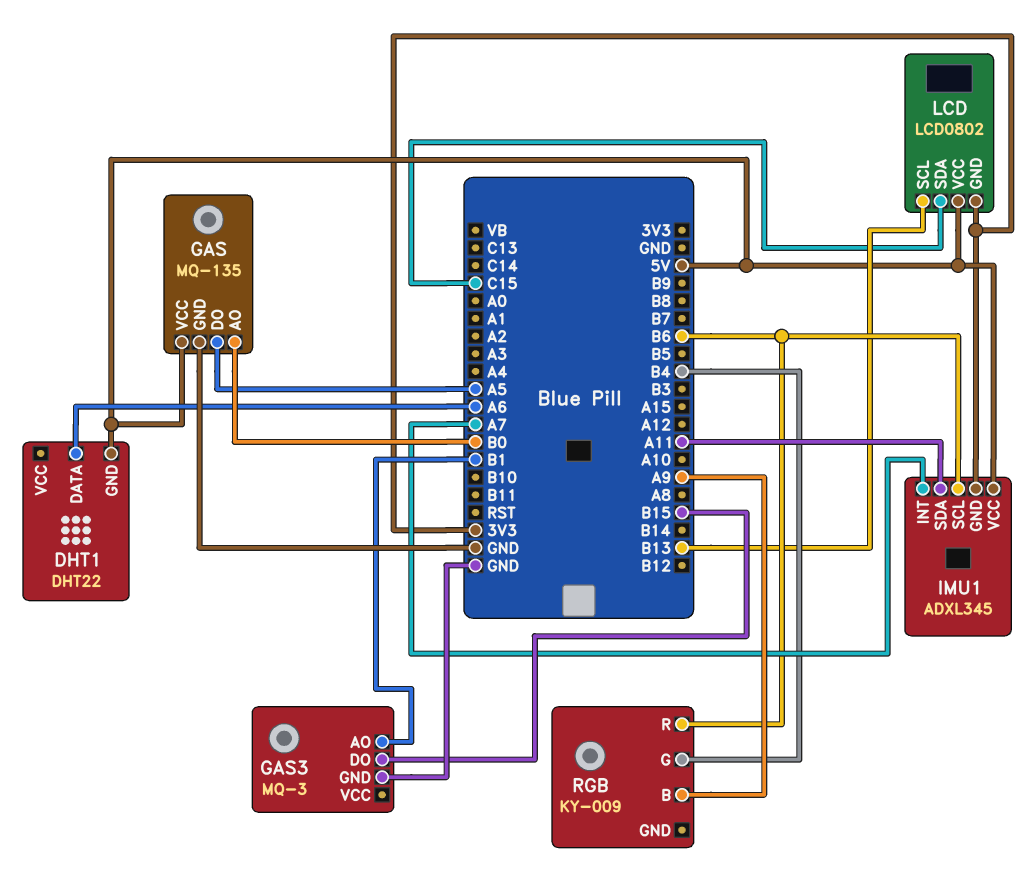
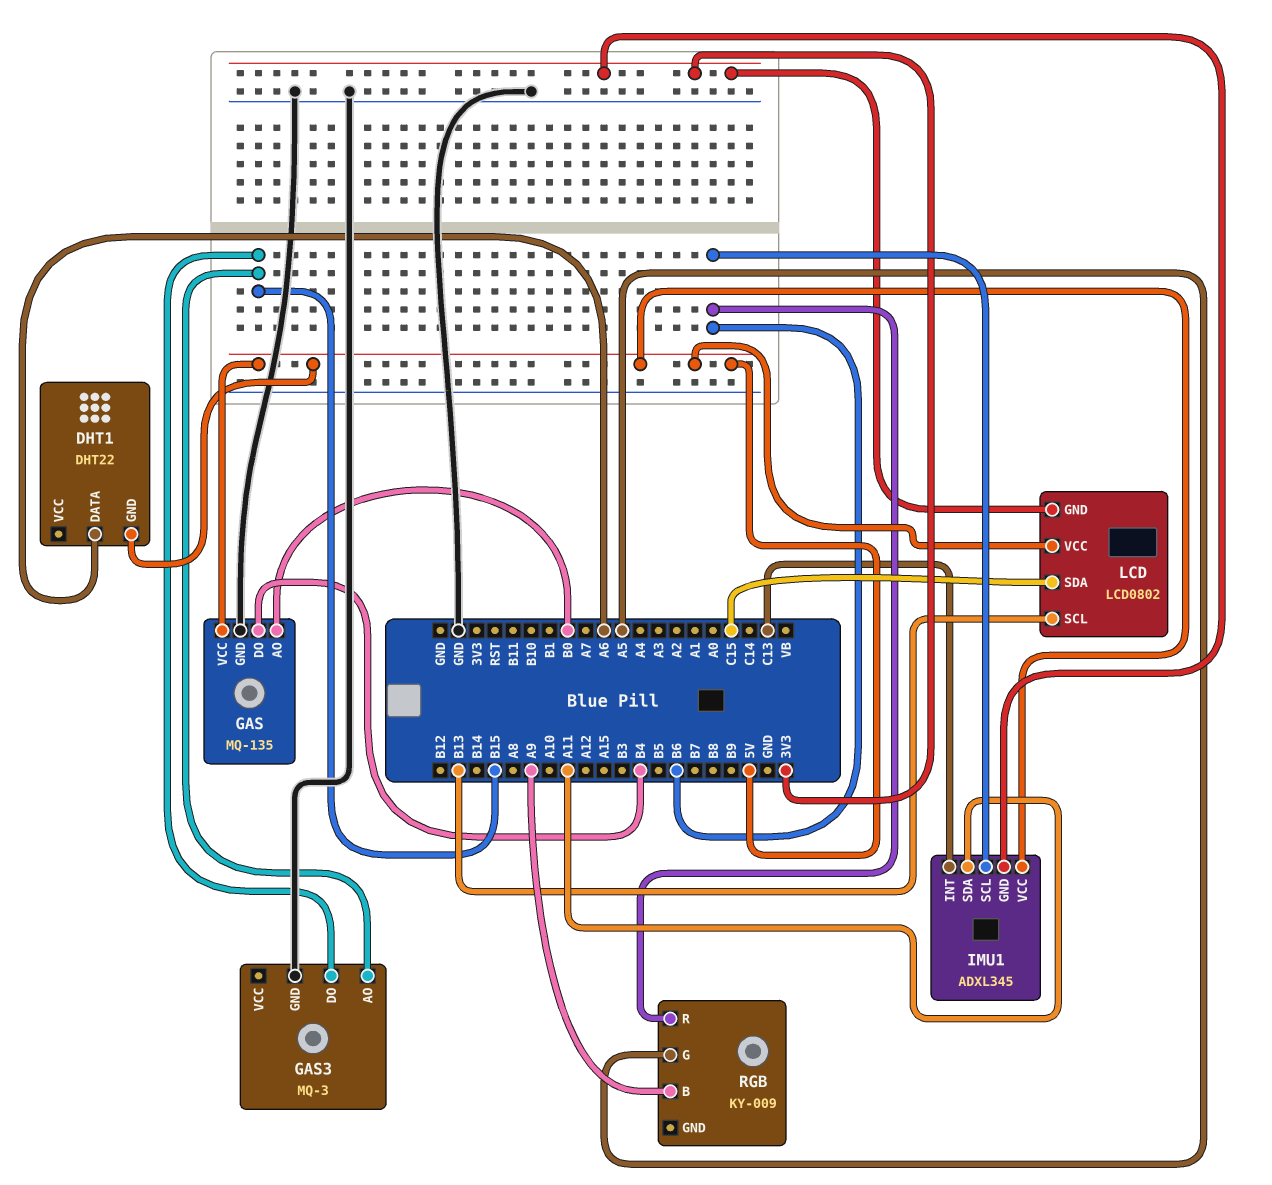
GAS pin DO: A5 -> B4
GAS3 pin AO: B1 -> B15
IMU1 pin INT: A7 -> C13
RGB pin G: B4 -> A5

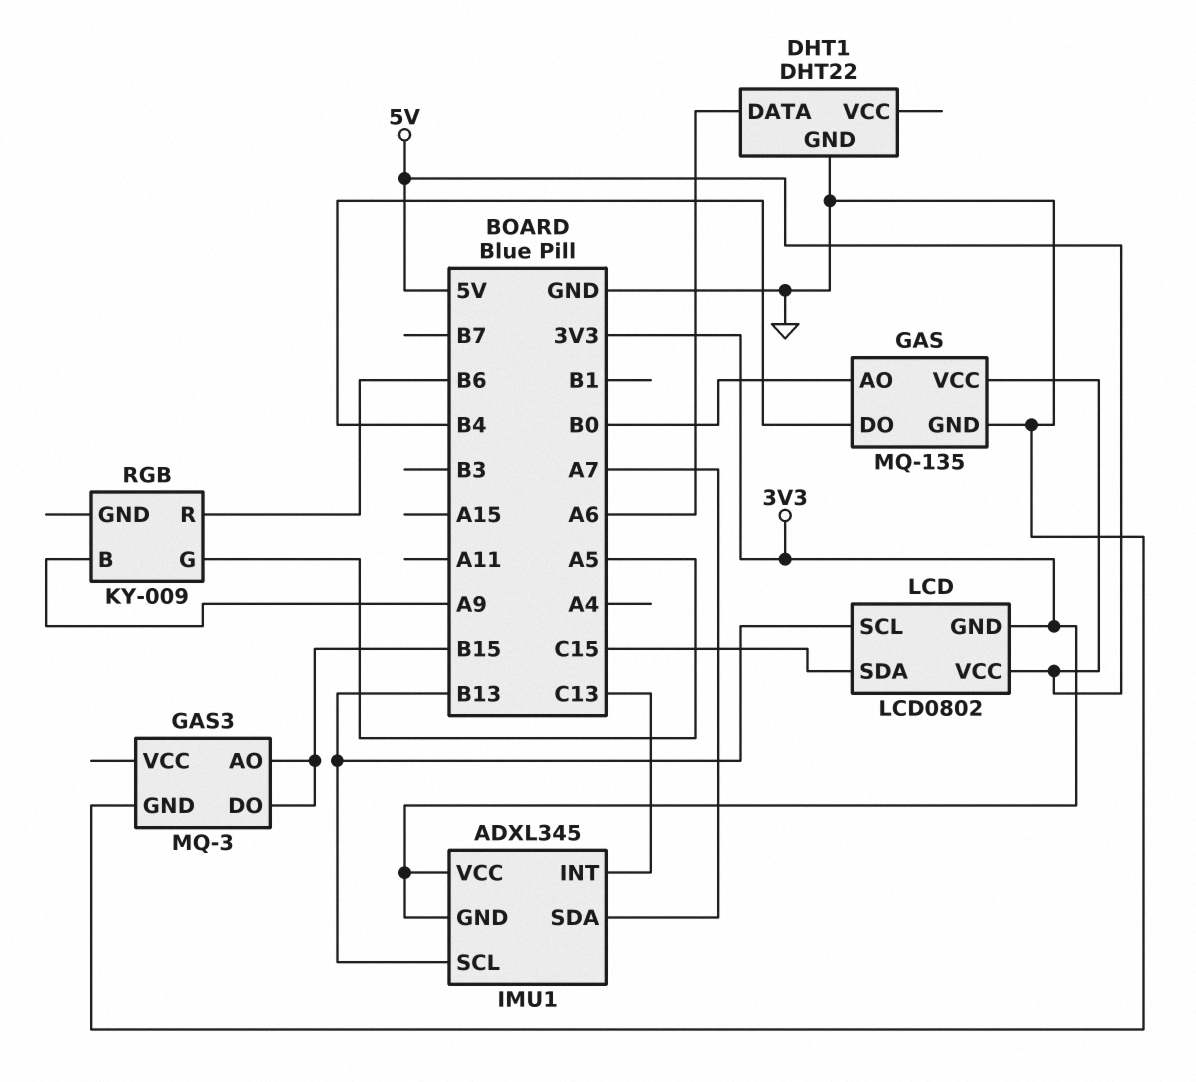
DHT1 pin GND: 5V -> GND
IMU1 pin SCL: B6 -> B13
IMU1 pin SDA: A11 -> A7
IMU1 pin VCC: 5V -> 3V3

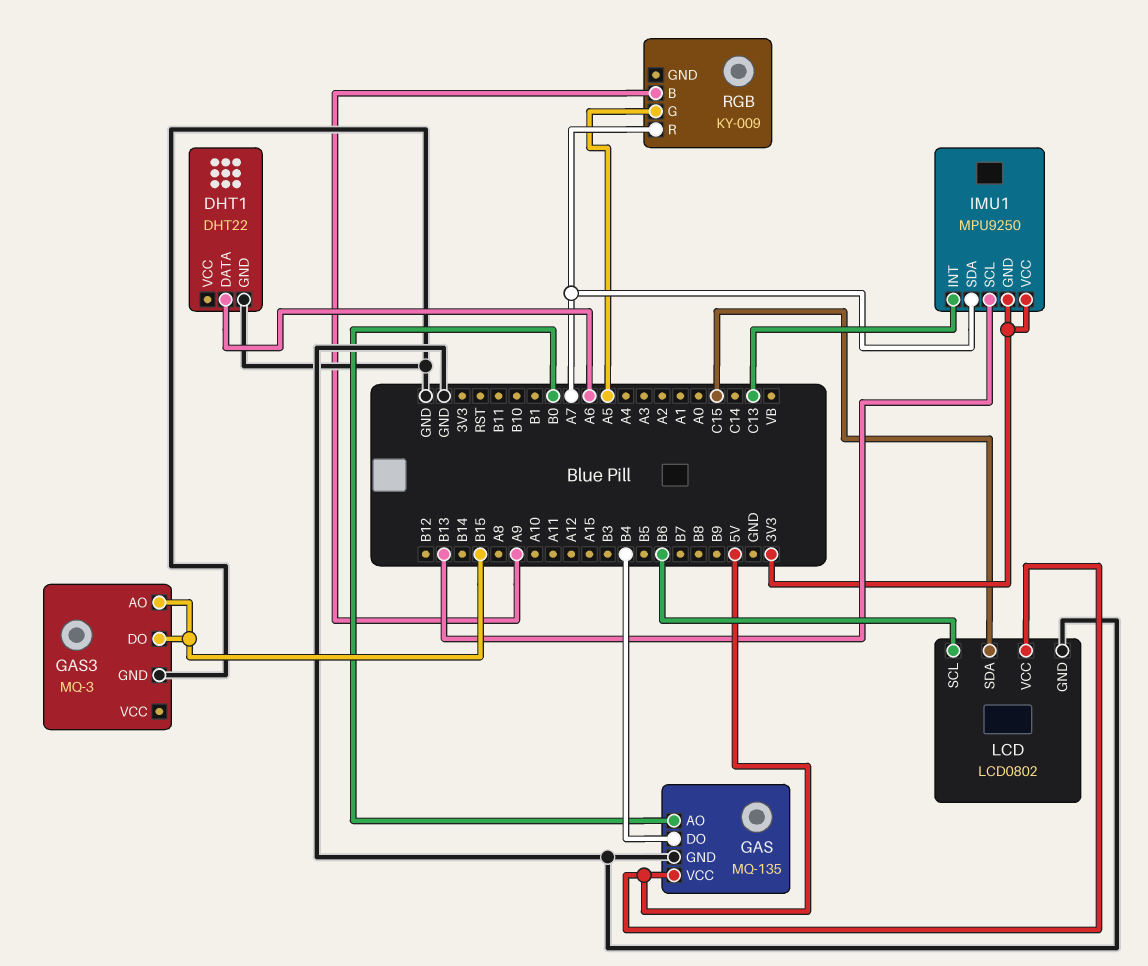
IMU1: ADXL345 -> MPU9250
LCD pin GND: 3V3 -> GND
LCD pin SCL: B13 -> B6
RGB pin R: B6 -> A7

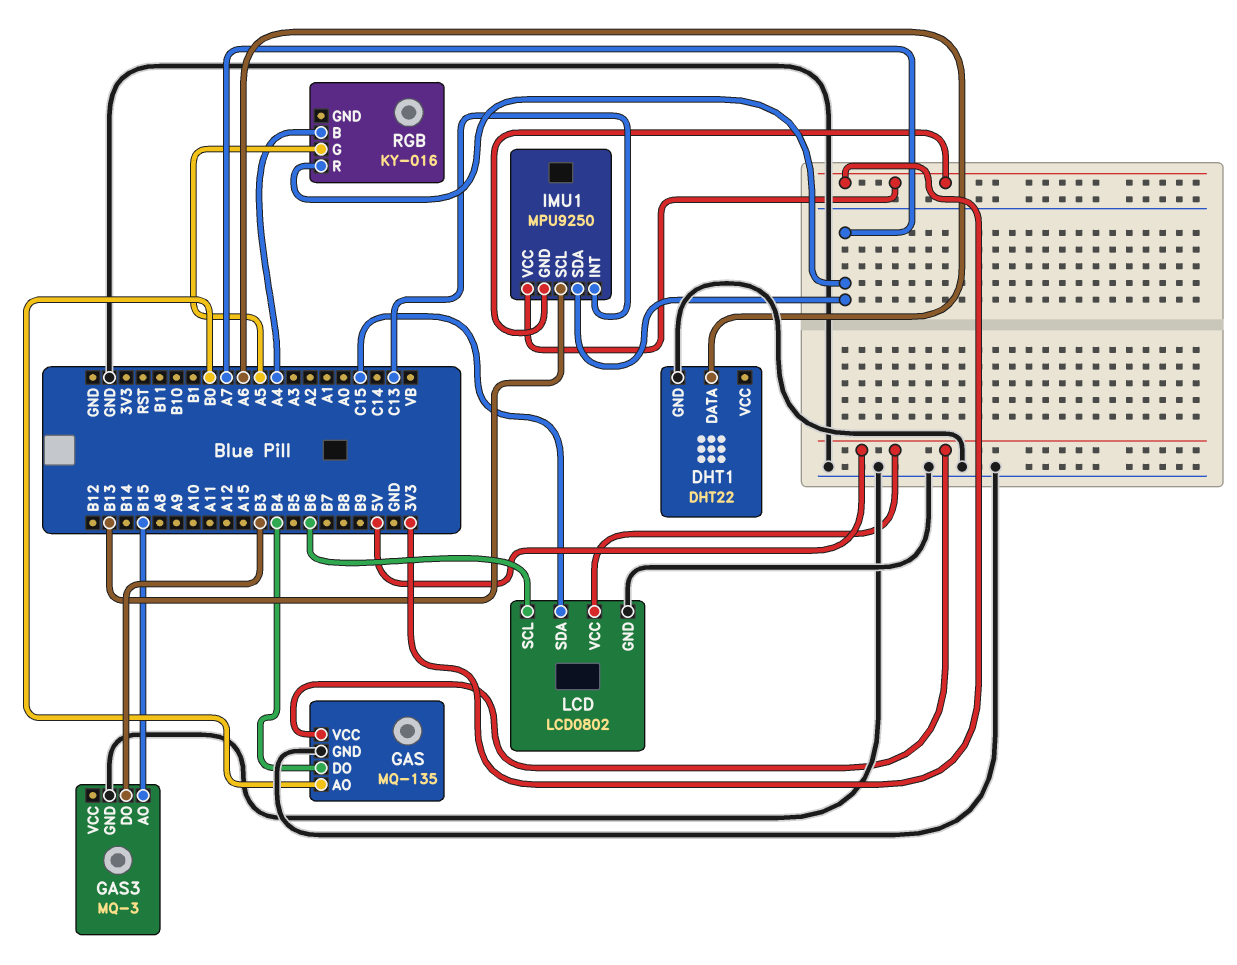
GAS3 pin DO: B15 -> B3
RGB: KY-009 -> KY-016
RGB pin B: A9 -> A4

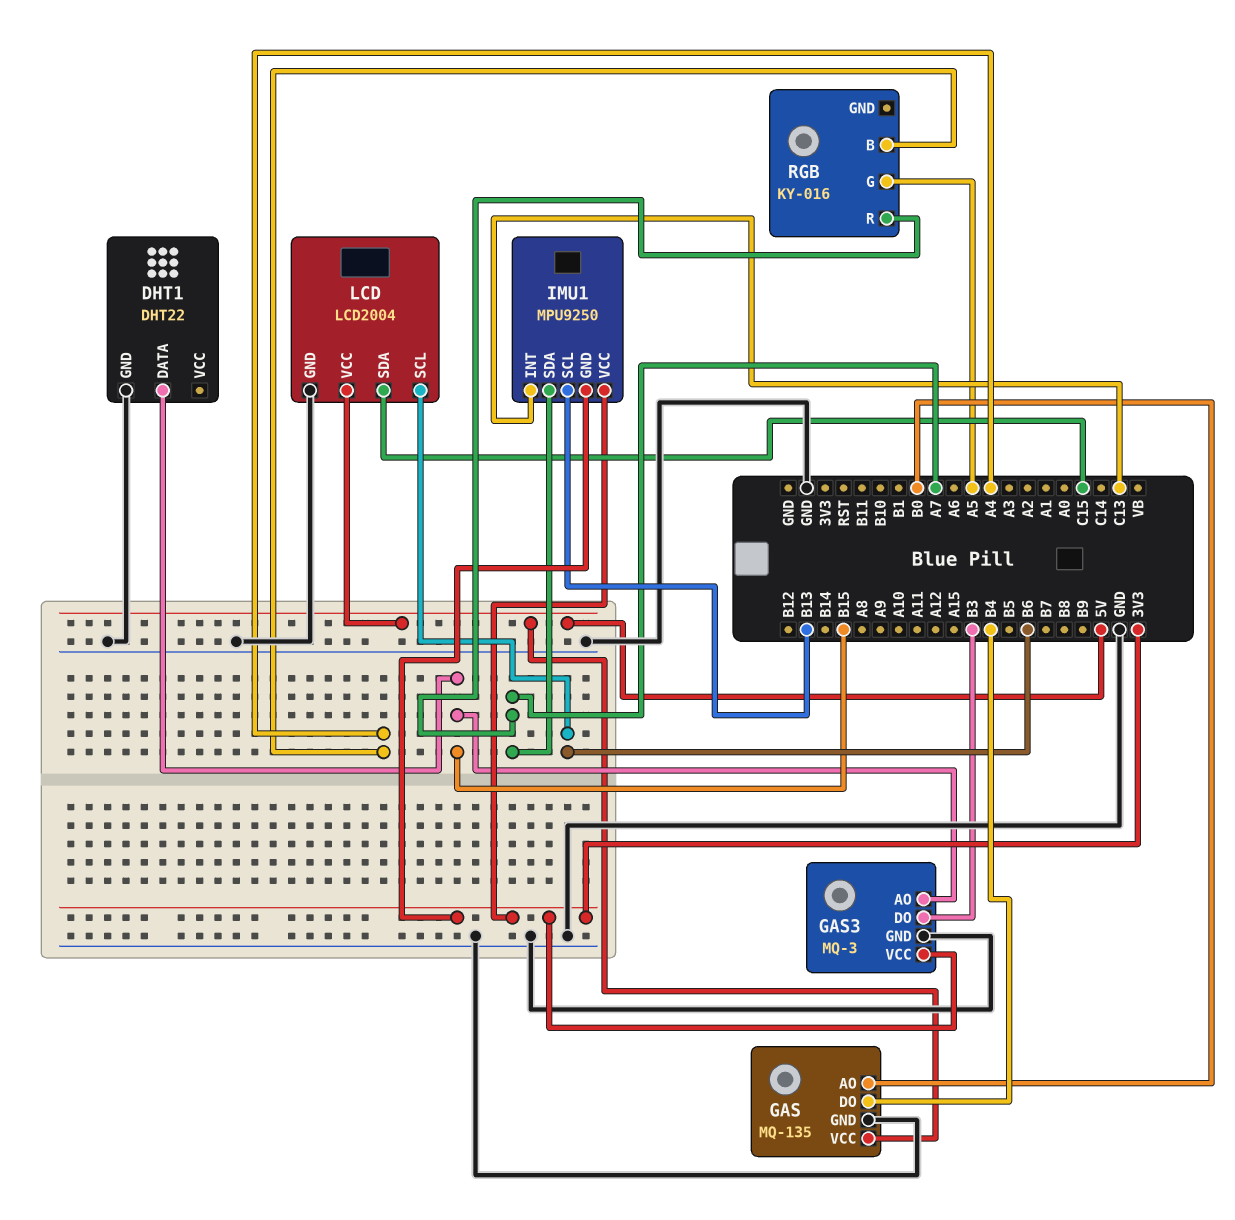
DHT1 pin DATA: A6 -> B15
GAS3 pin VCC: none -> 3V3
LCD: LCD0802 -> LCD2004

